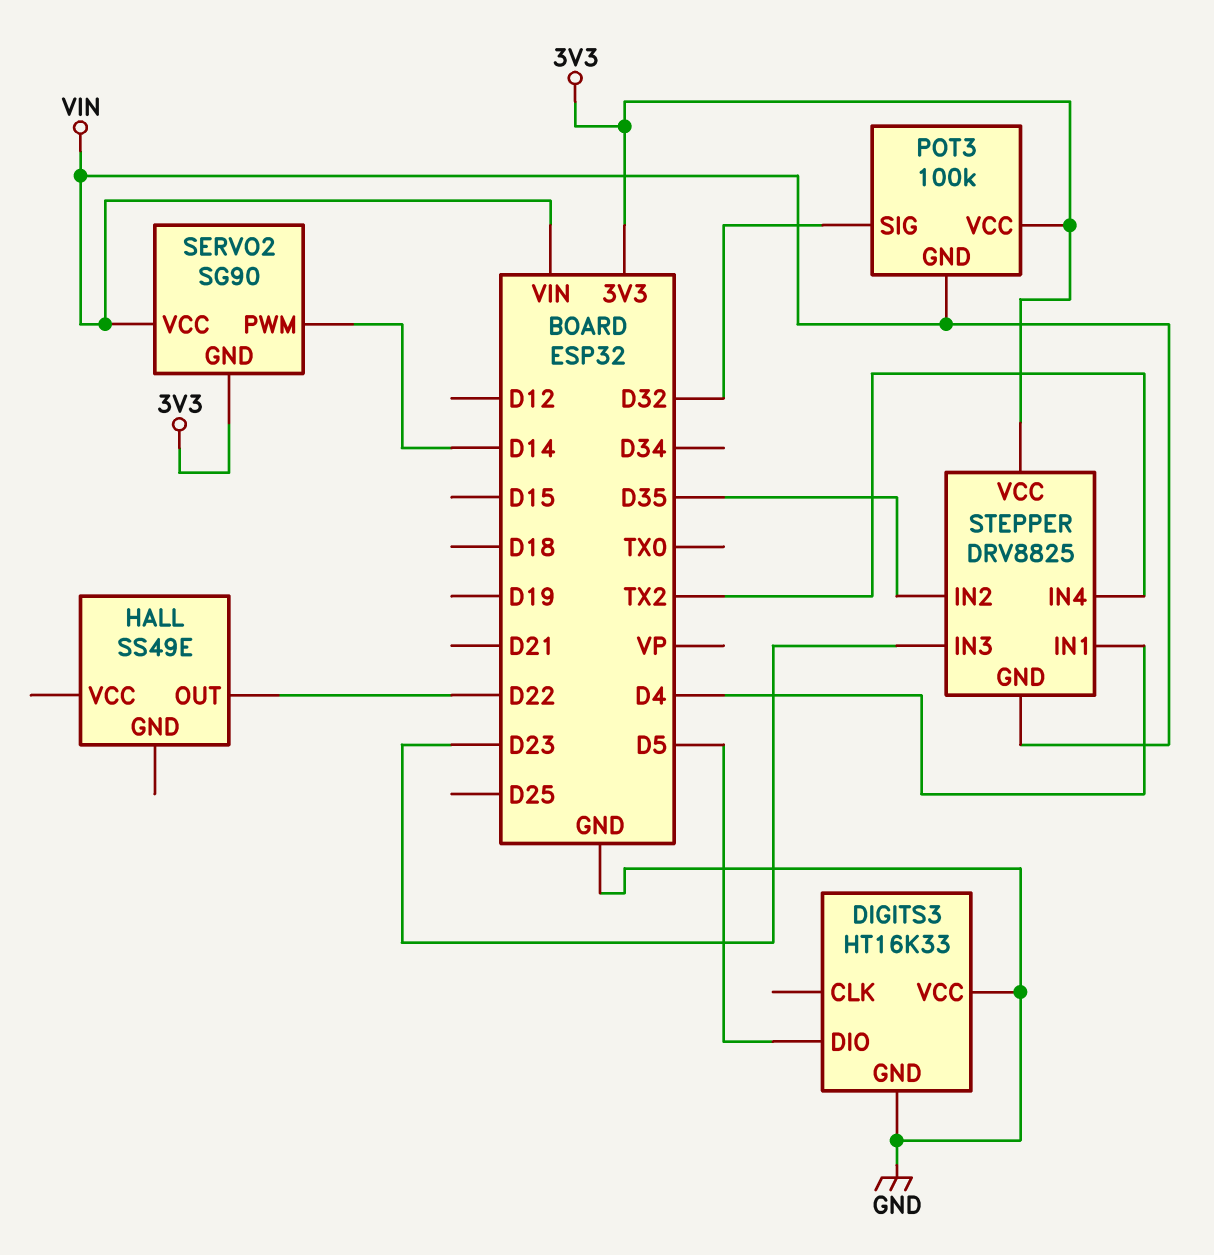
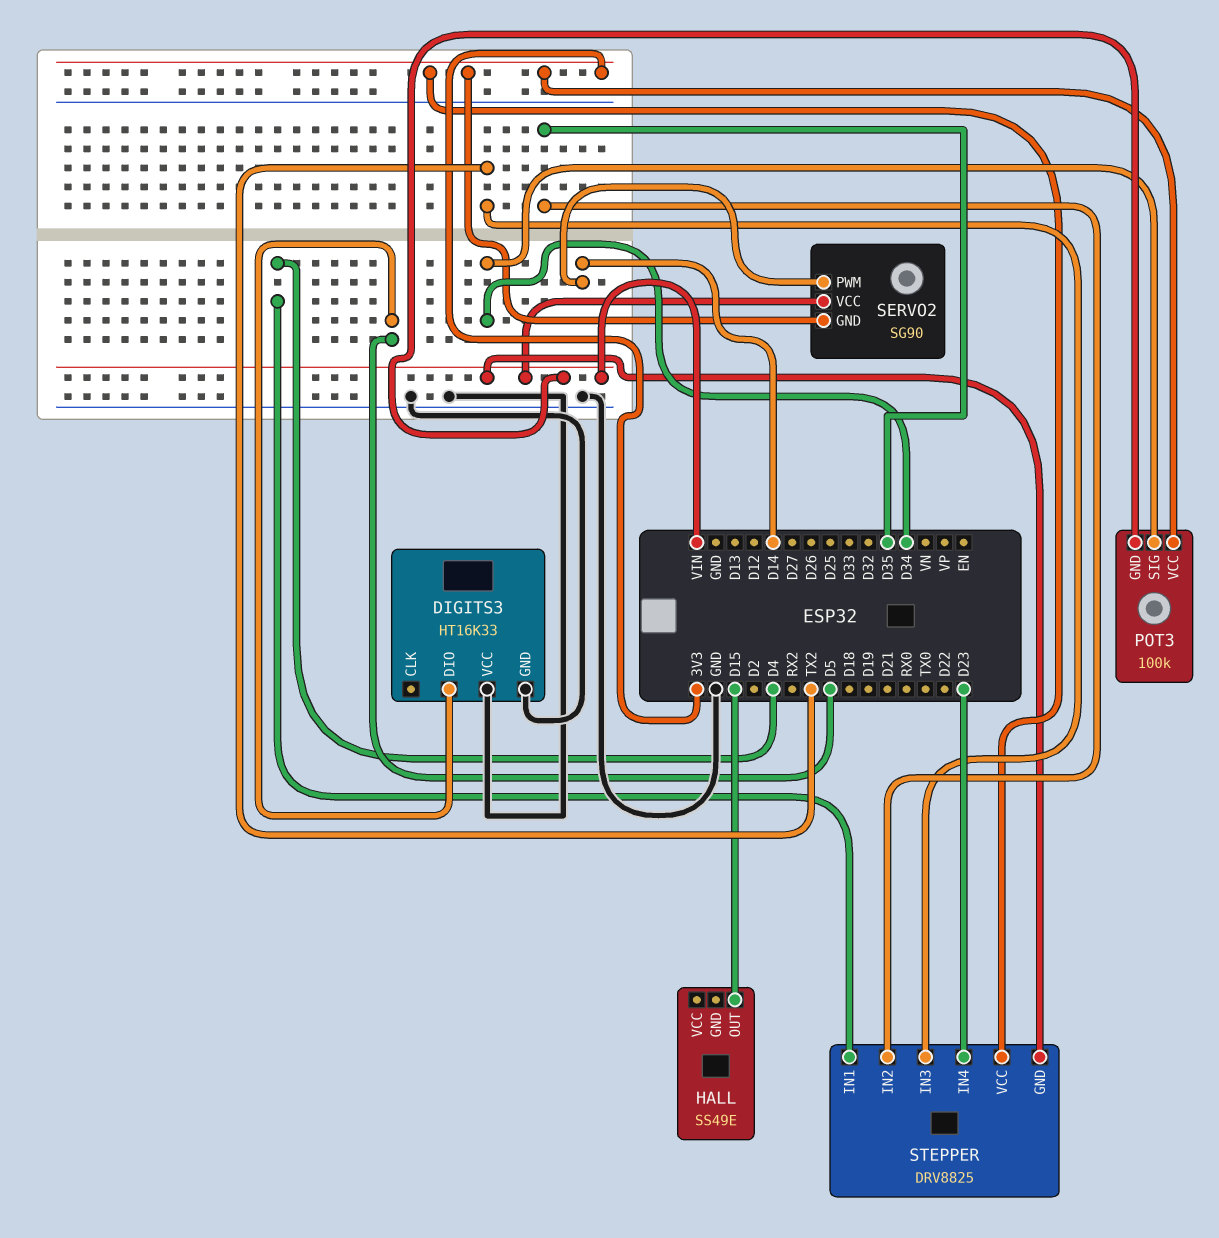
HALL pin OUT: D22 -> D15
POT3 pin SIG: D32 -> D34
STEPPER pin IN3: D23 -> TX2
STEPPER pin IN4: TX2 -> D23

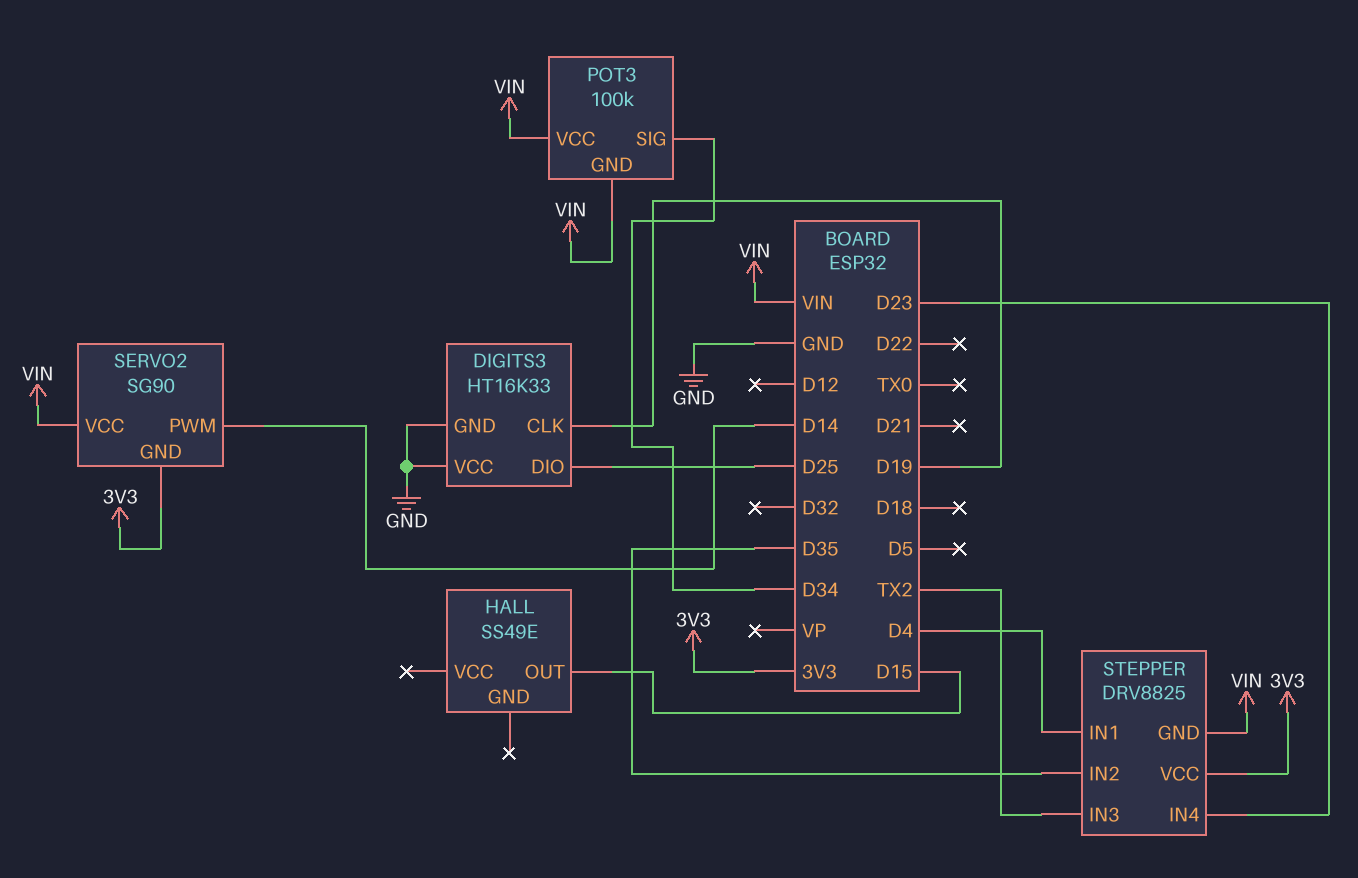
DIGITS3 pin CLK: none -> D19
DIGITS3 pin DIO: D5 -> D25
POT3 pin VCC: 3V3 -> VIN

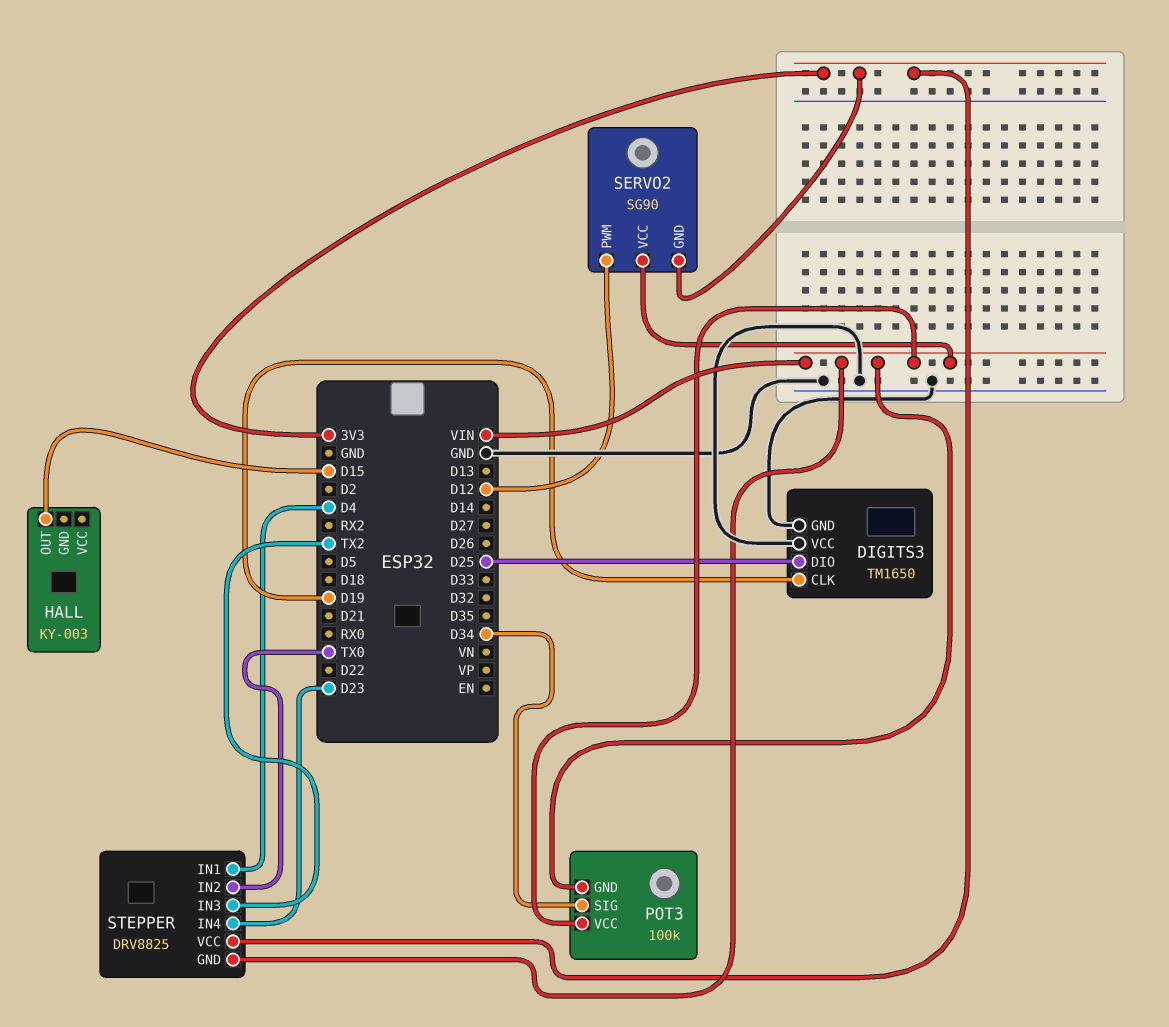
DIGITS3: HT16K33 -> TM1650
HALL: SS49E -> KY-003
SERVO2 pin PWM: D14 -> D12
STEPPER pin IN2: D35 -> TX0

